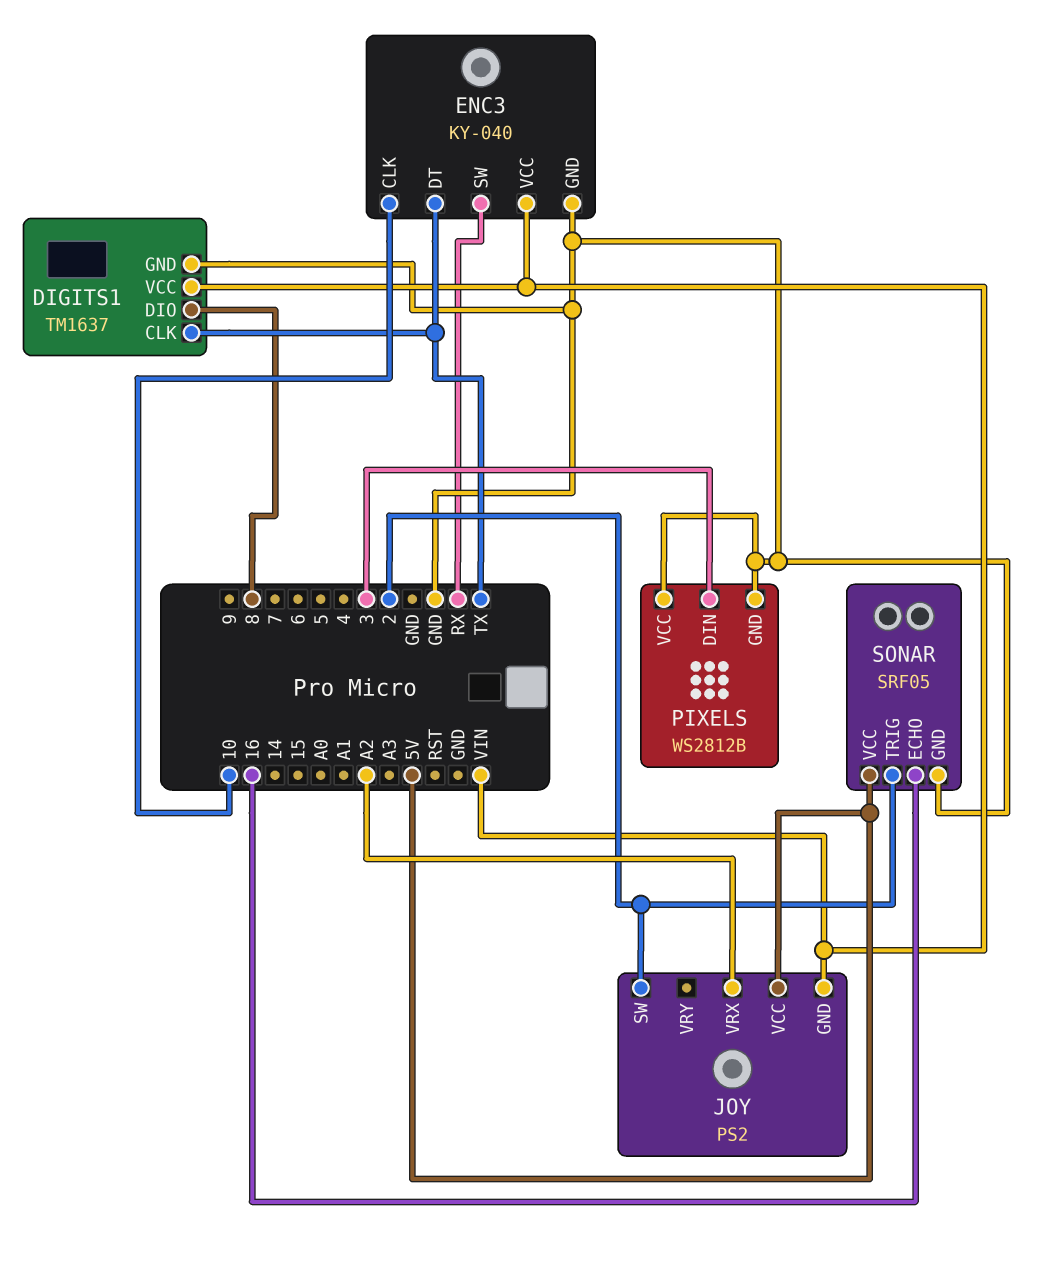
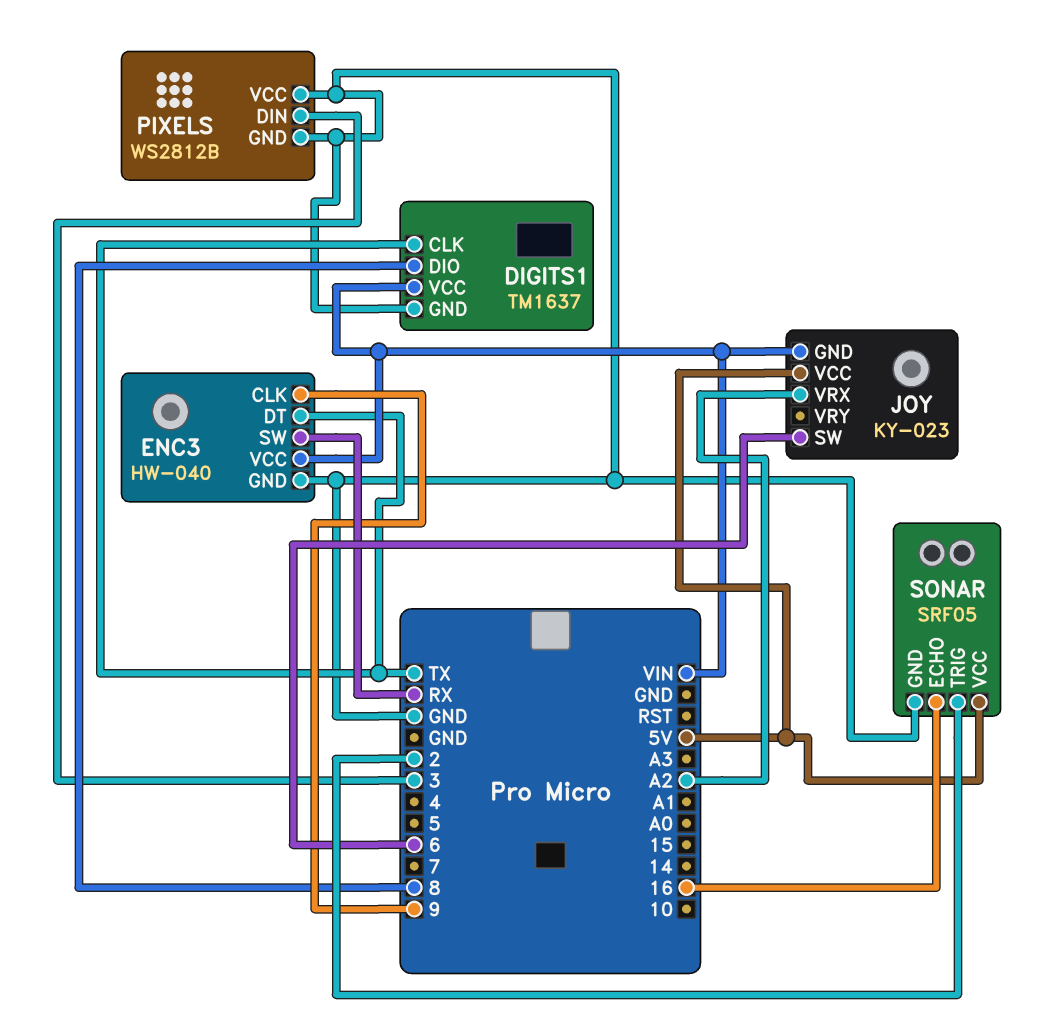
ENC3: KY-040 -> HW-040
ENC3 pin CLK: 10 -> 9
JOY: PS2 -> KY-023
JOY pin SW: 2 -> 6

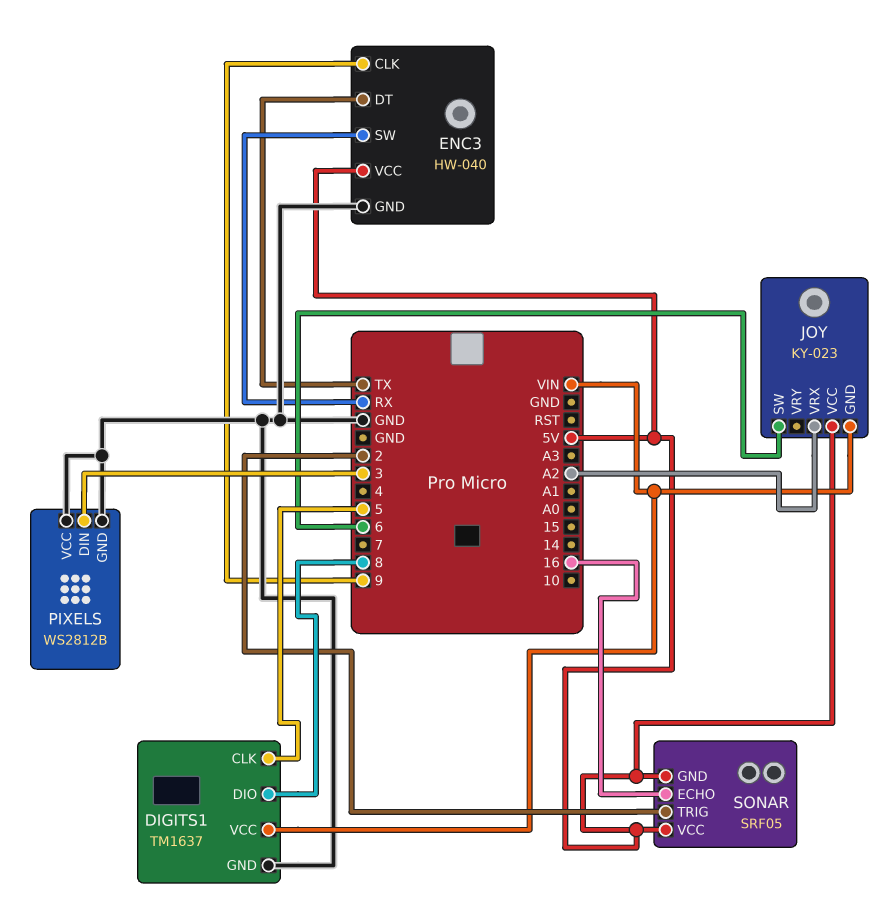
DIGITS1 pin CLK: TX -> 5
ENC3 pin VCC: VIN -> 5V
SONAR pin GND: GND -> 5V

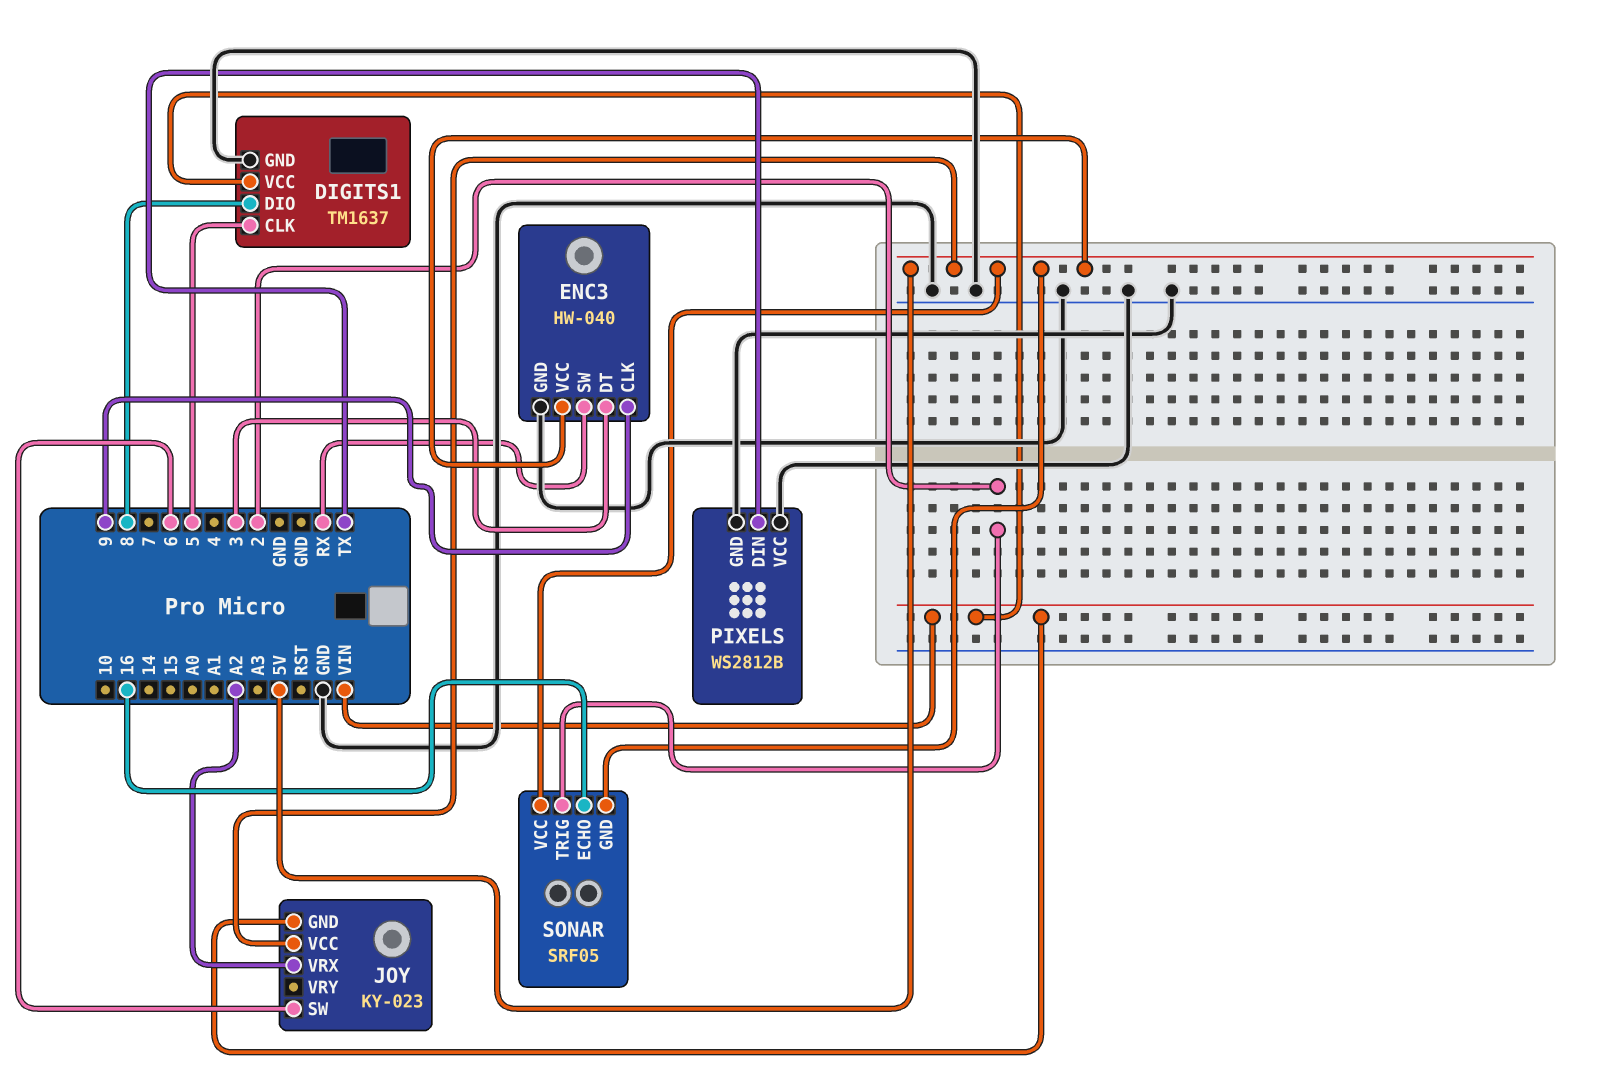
ENC3 pin DT: TX -> 3
PIXELS pin DIN: 3 -> TX

